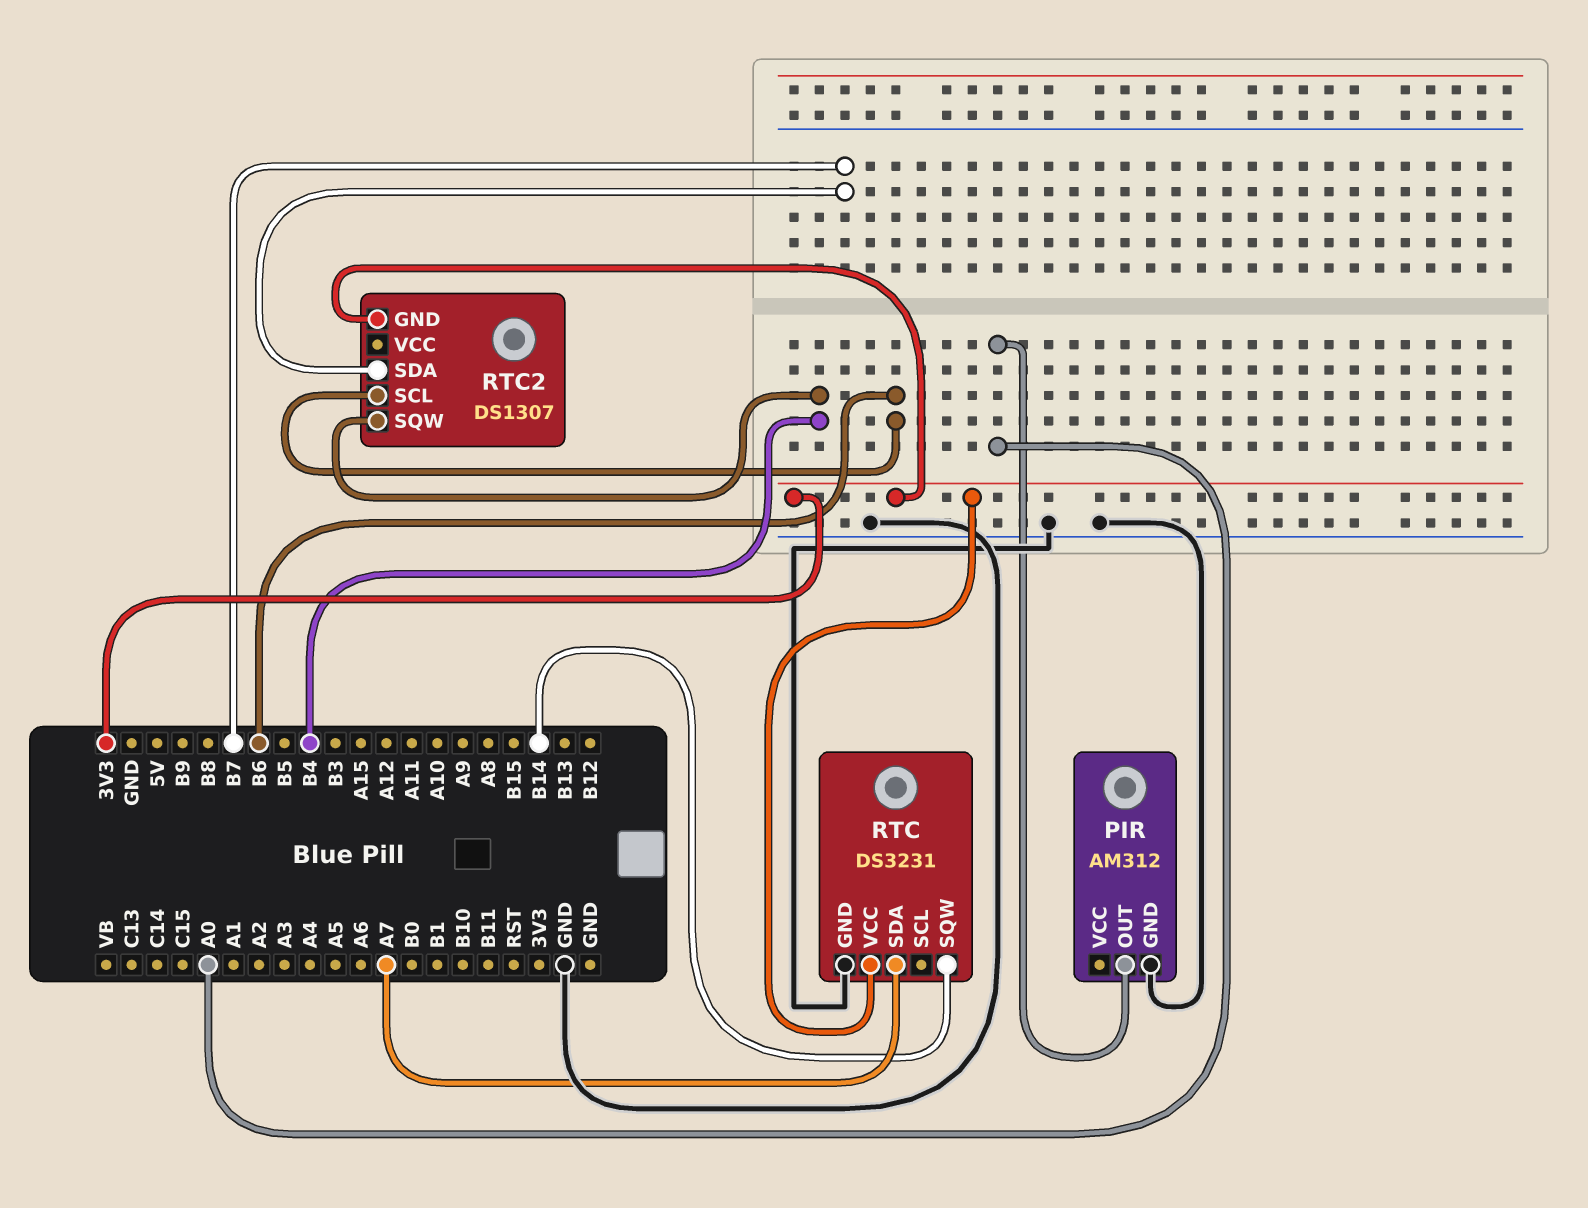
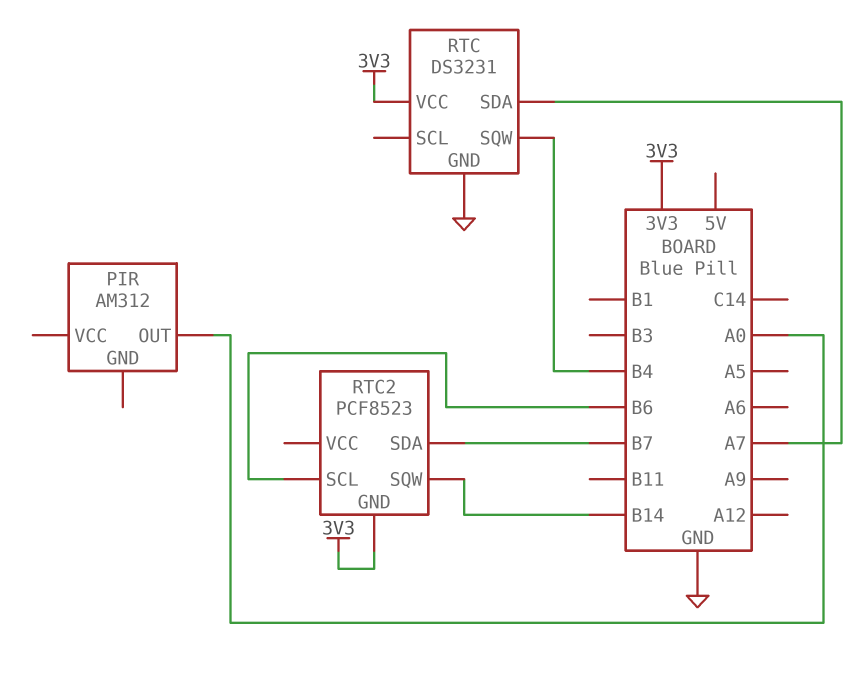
PIR pin GND: GND -> none
RTC pin SQW: B14 -> B4
RTC2: DS1307 -> PCF8523
RTC2 pin SQW: B4 -> B14

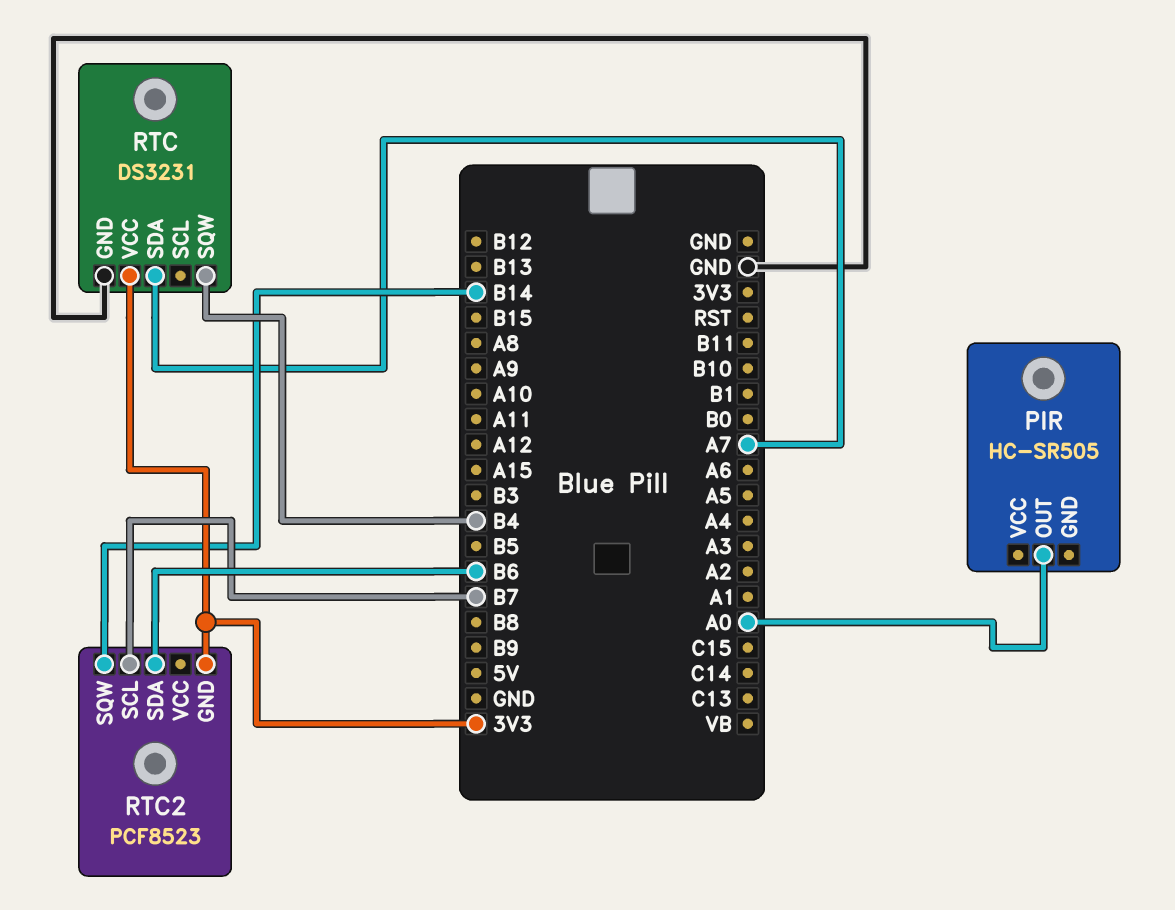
PIR: AM312 -> HC-SR505
RTC2 pin SCL: B6 -> B7
RTC2 pin SDA: B7 -> B6

